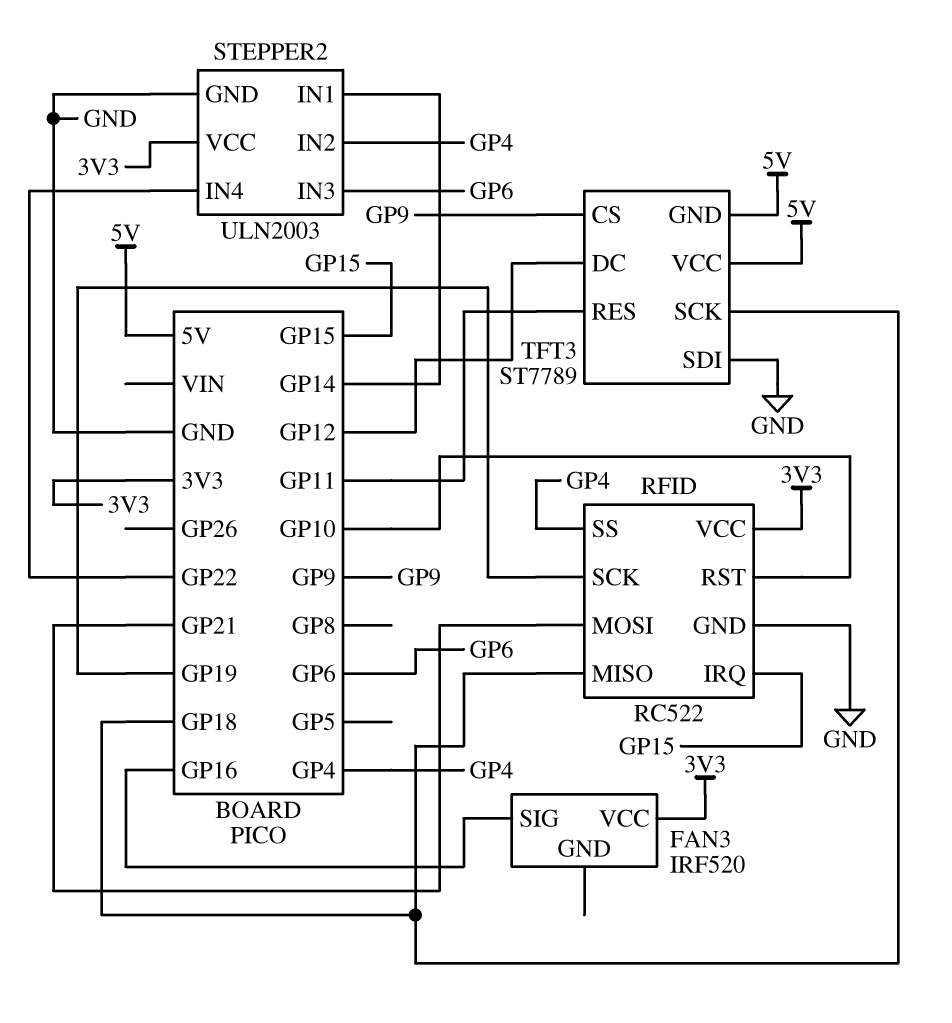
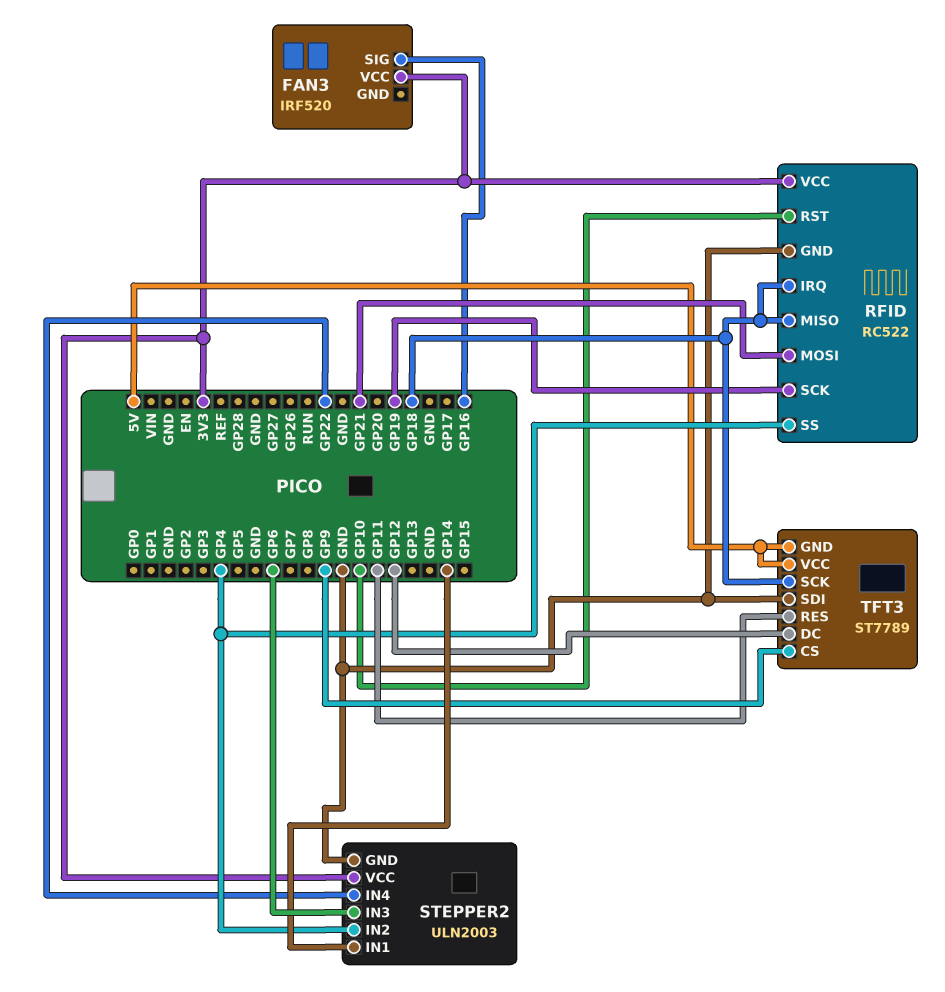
RFID pin IRQ: GP15 -> GP18

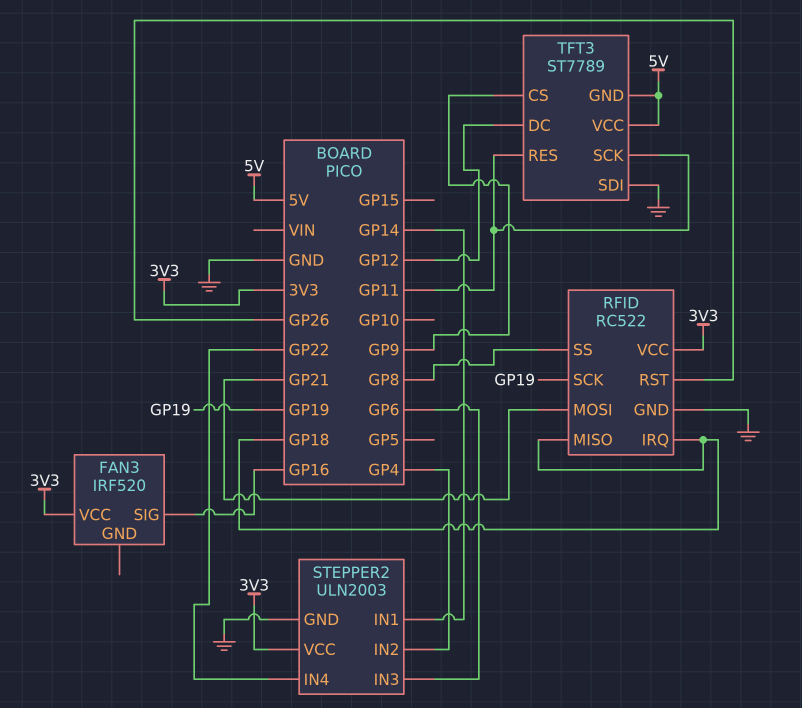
RFID pin RST: GP10 -> GP26
RFID pin SS: GP4 -> GP8
TFT3 pin SCK: GP18 -> GP11

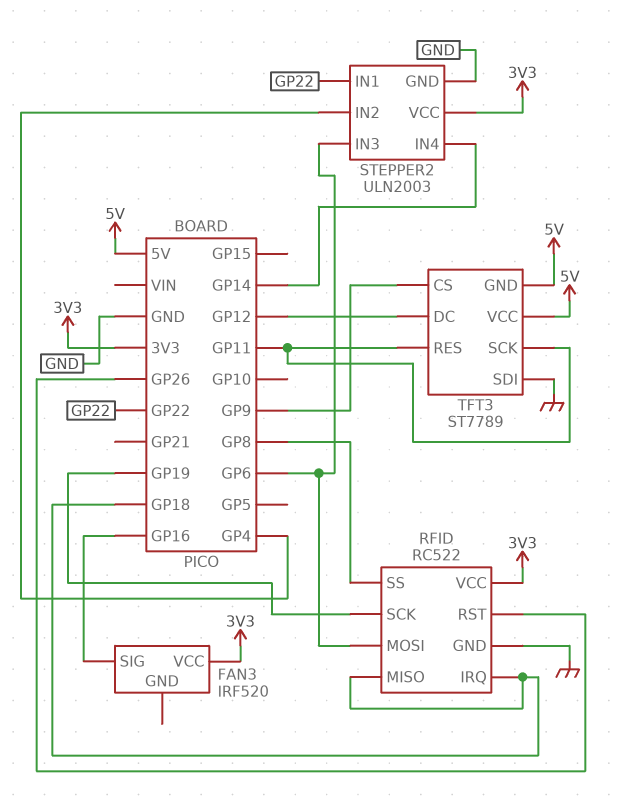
RFID pin MOSI: GP21 -> GP6
STEPPER2 pin IN1: GP14 -> GP22
STEPPER2 pin IN4: GP22 -> GP14

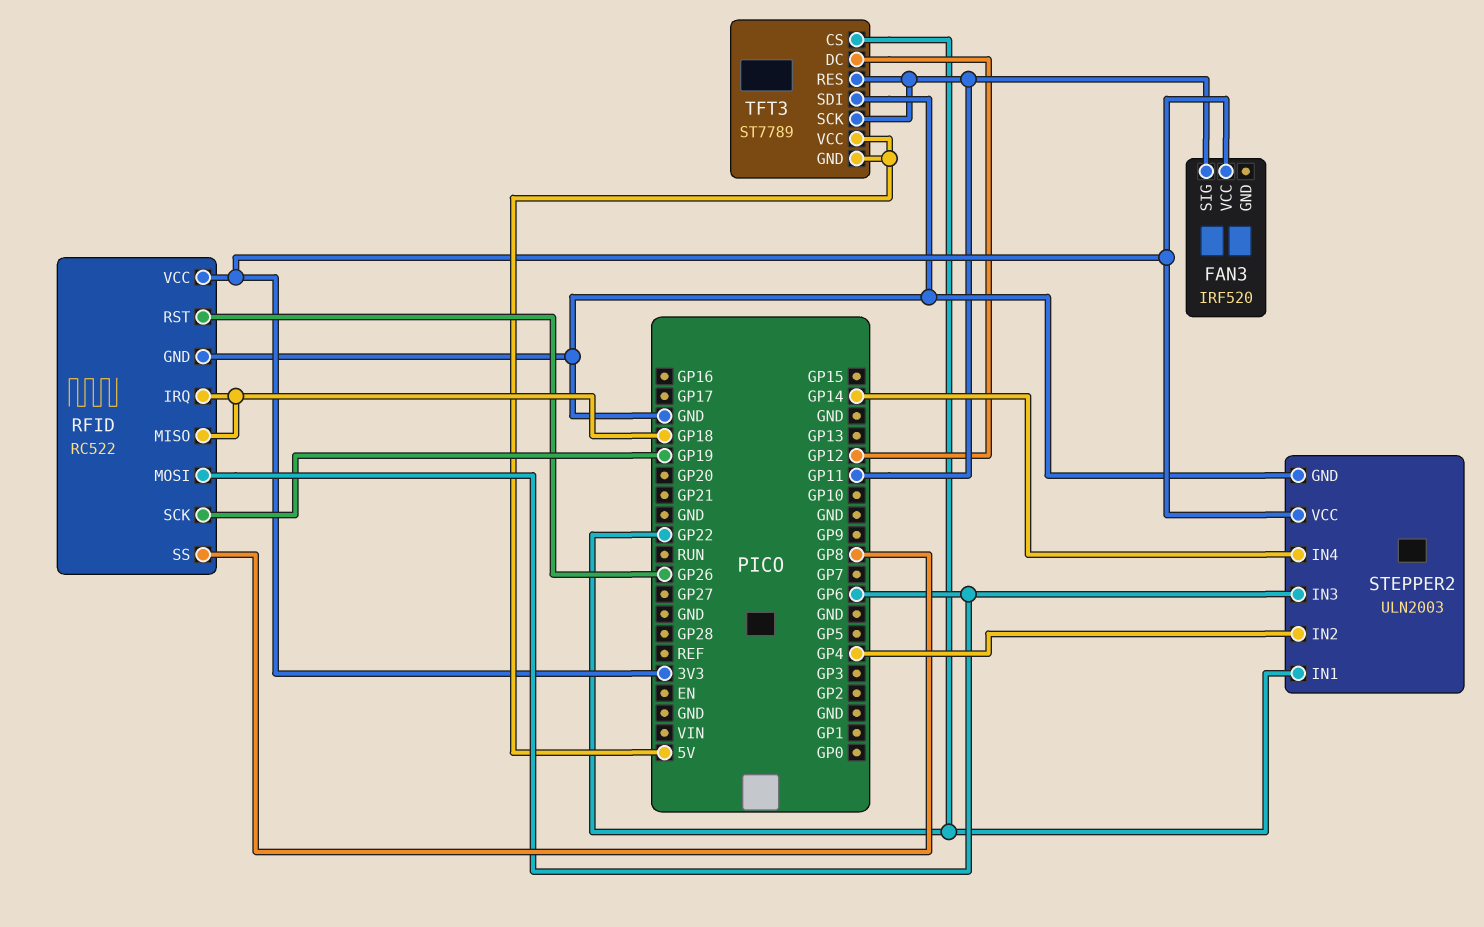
FAN3 pin SIG: GP16 -> GP11
TFT3 pin CS: GP9 -> GP22

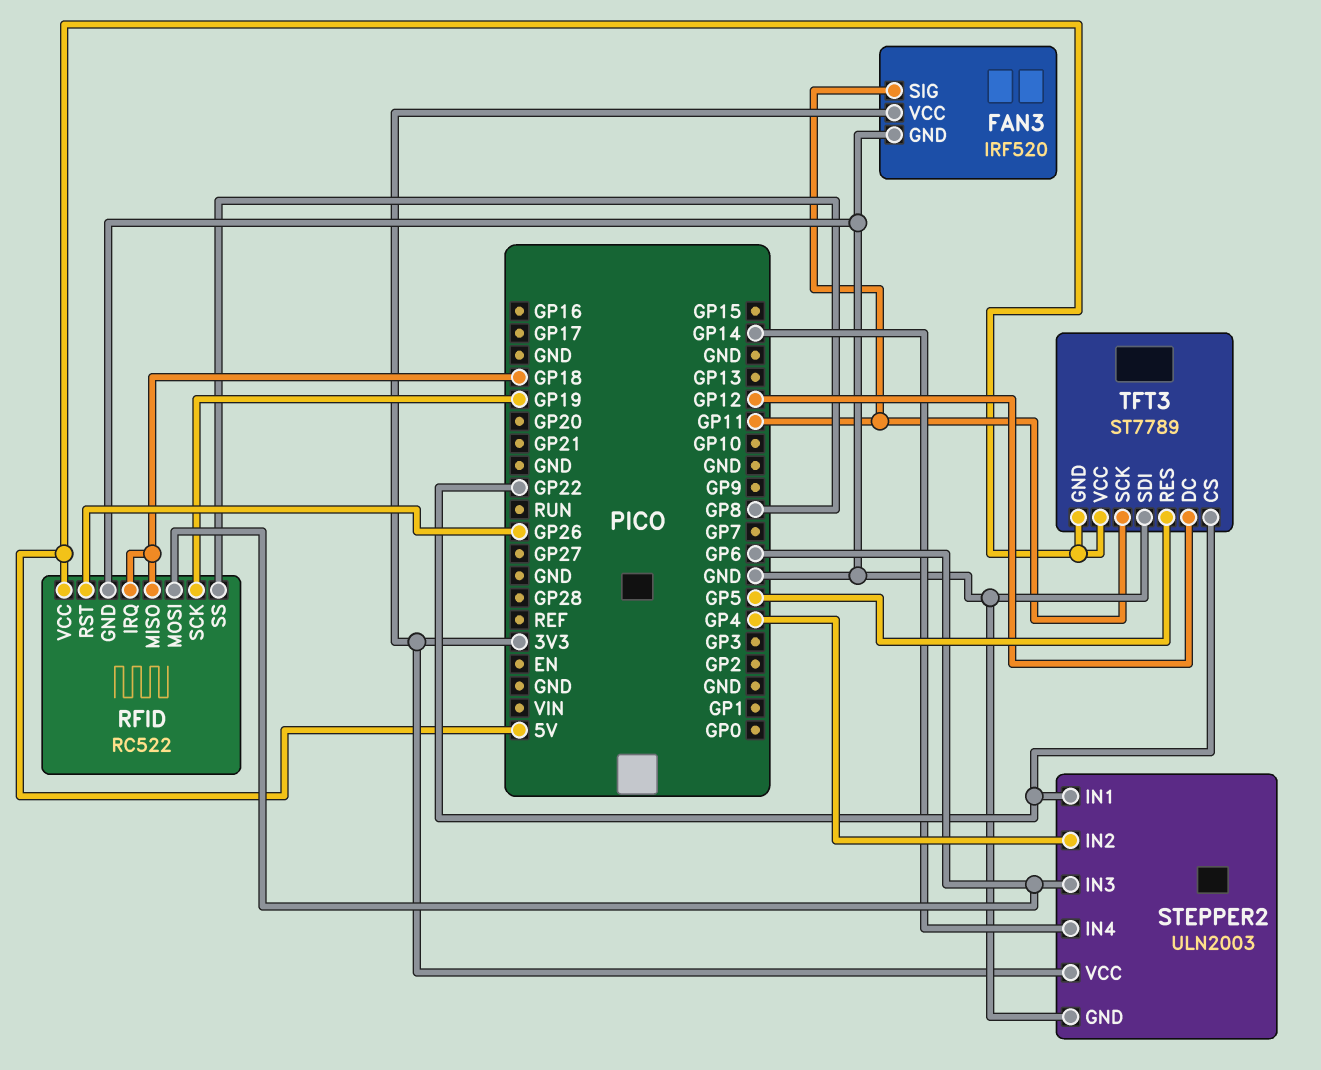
FAN3 pin GND: none -> GND
RFID pin VCC: 3V3 -> 5V
TFT3 pin RES: GP11 -> GP5

